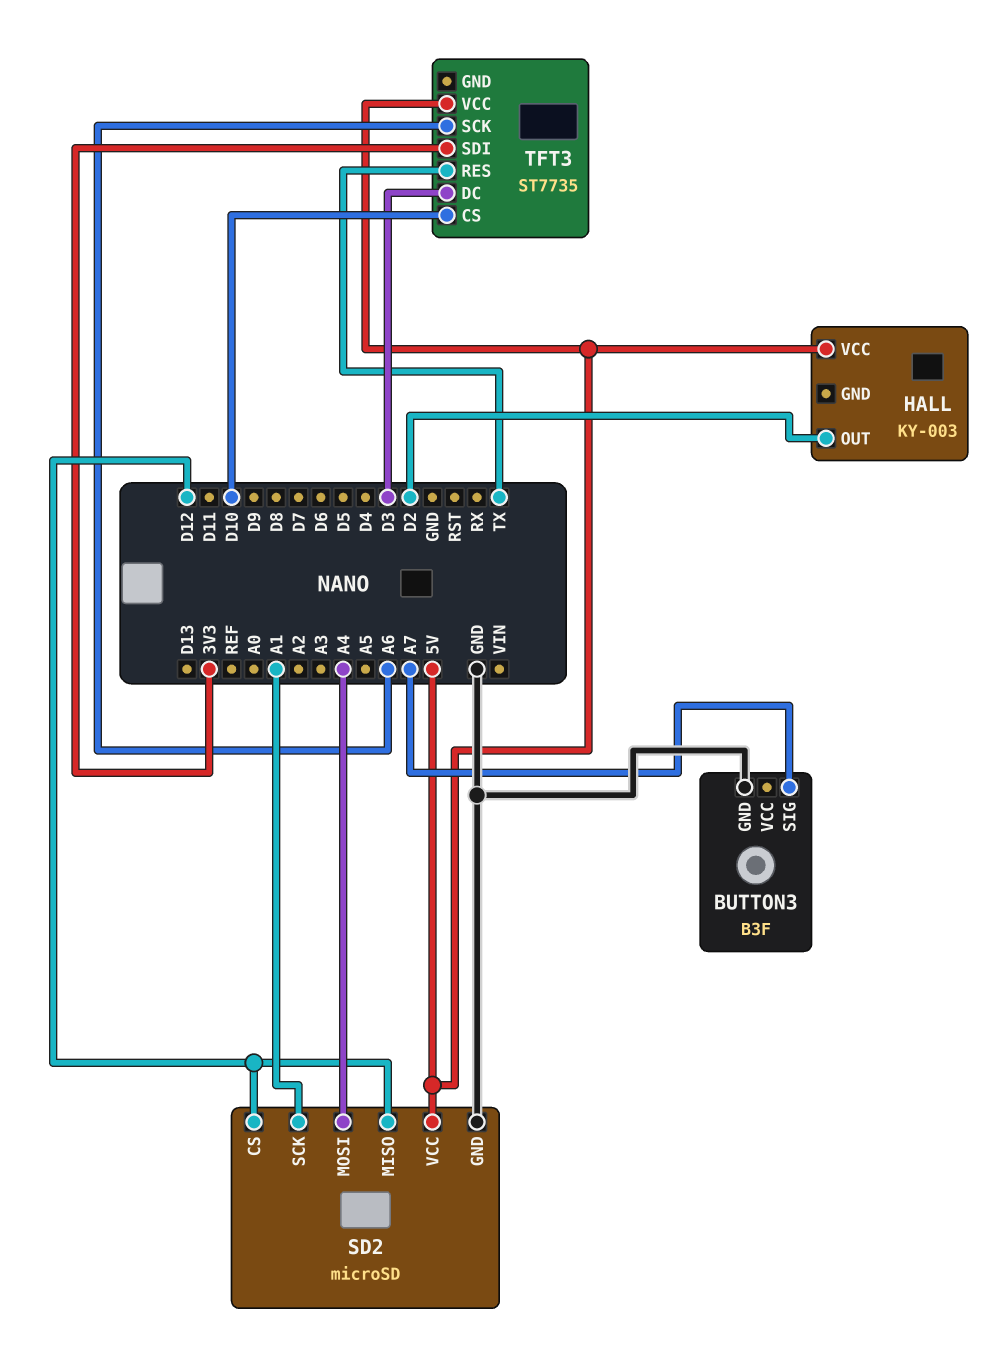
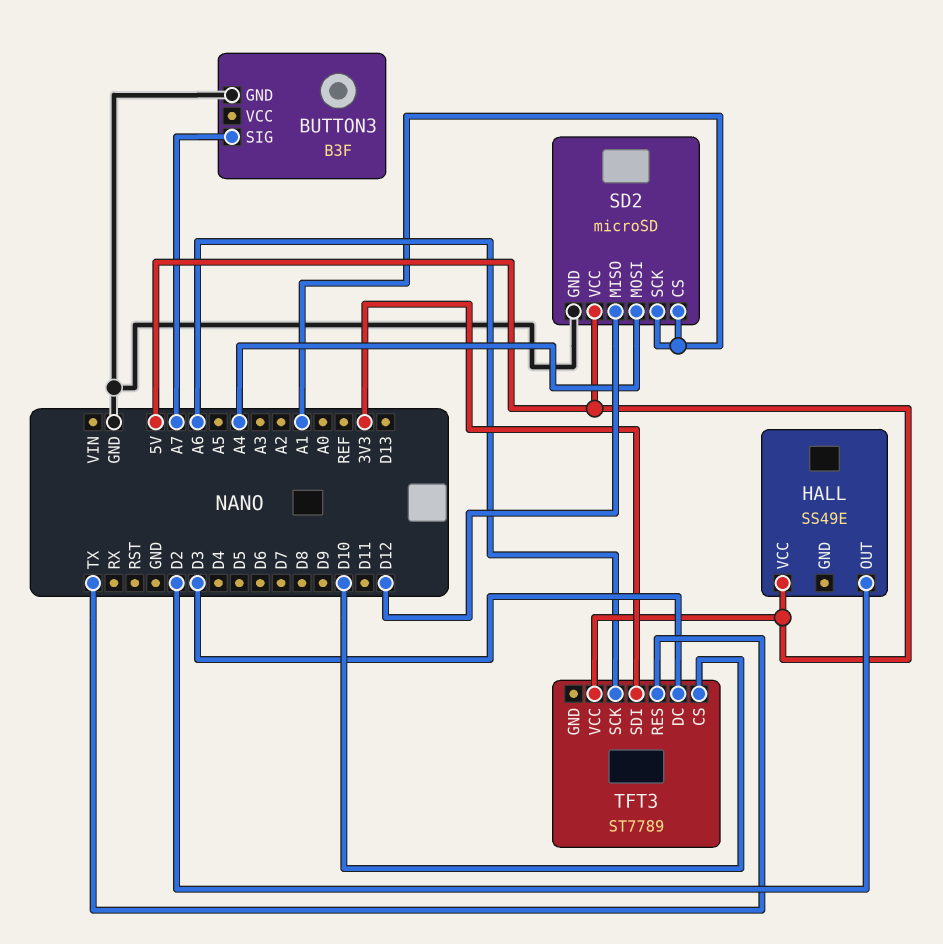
HALL: KY-003 -> SS49E
SD2 pin CS: D12 -> A1
TFT3: ST7735 -> ST7789

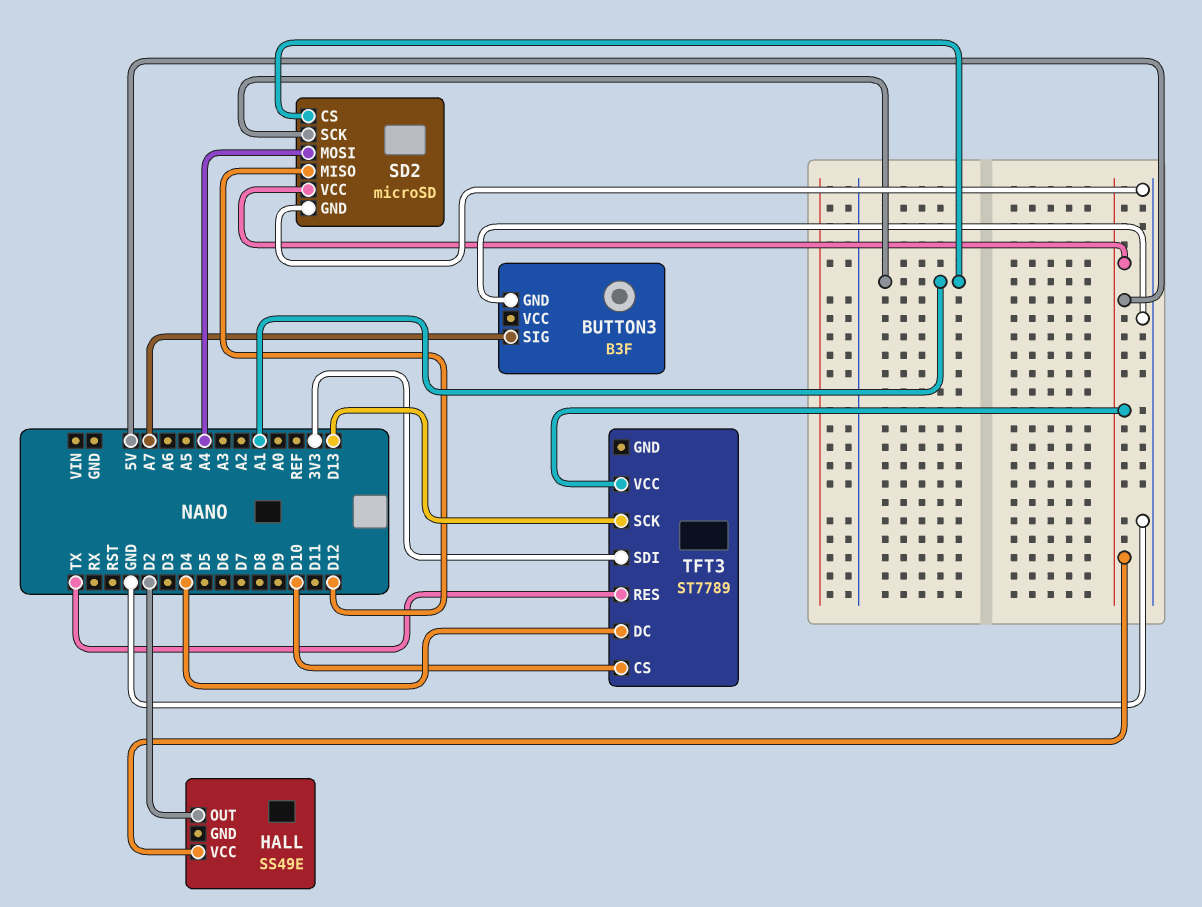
TFT3 pin DC: D3 -> D4
TFT3 pin SCK: A6 -> D13

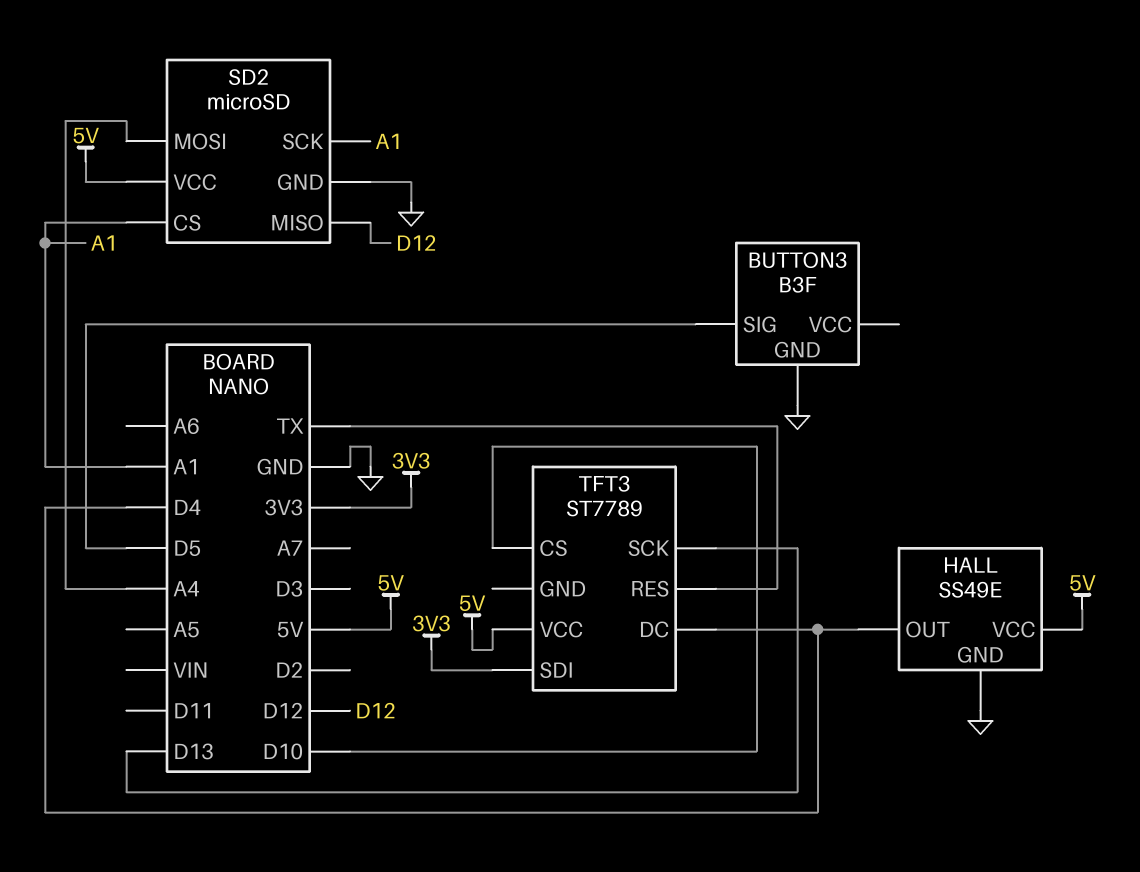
BUTTON3 pin SIG: A7 -> D5
HALL pin GND: none -> GND
HALL pin OUT: D2 -> D4

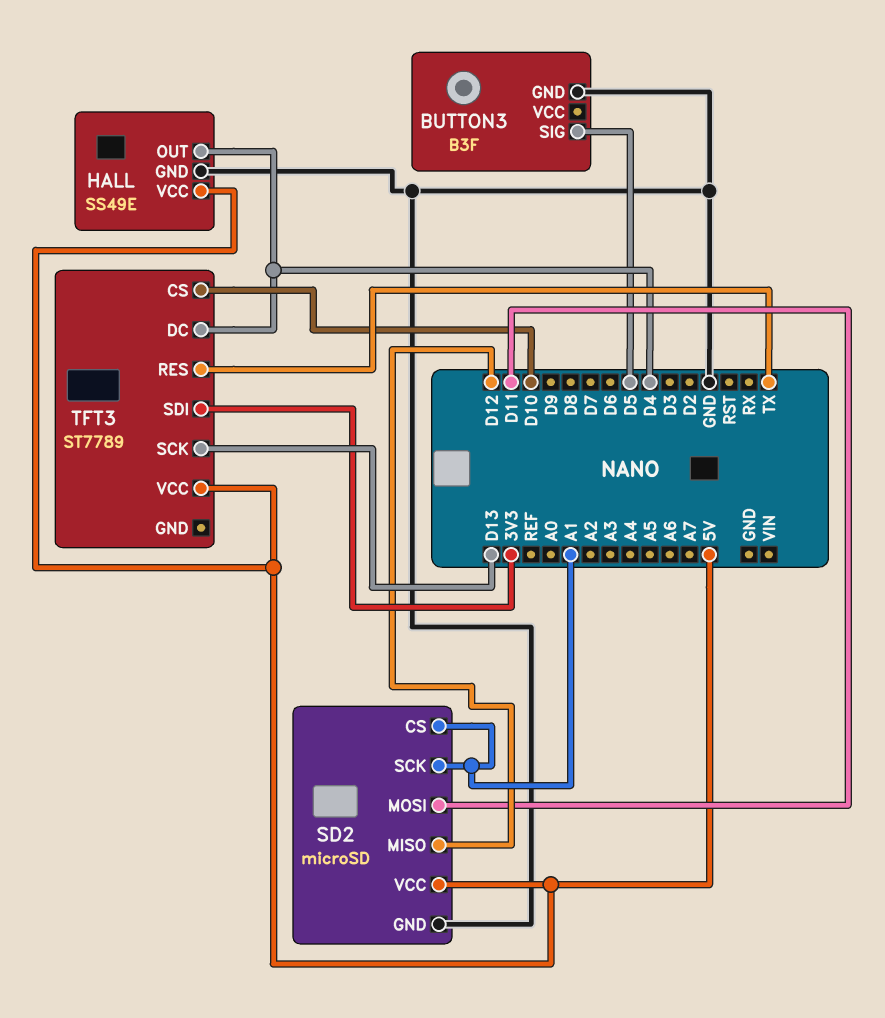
SD2 pin MOSI: A4 -> D11

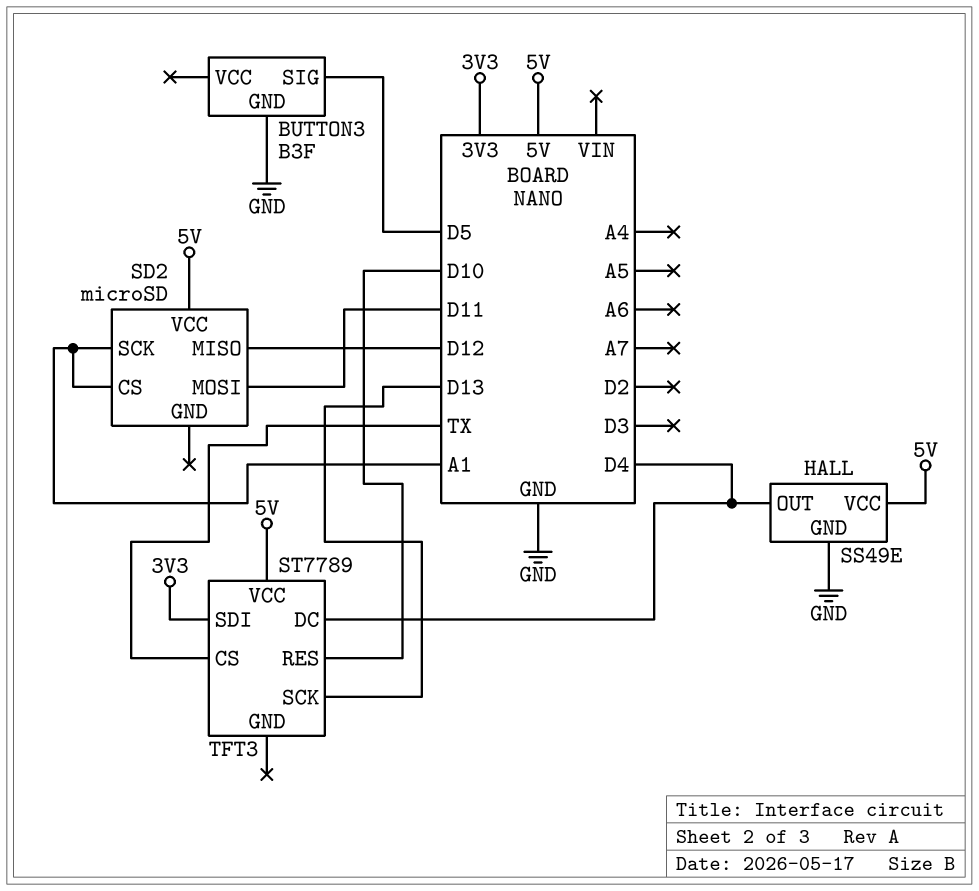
SD2 pin GND: GND -> none
TFT3 pin CS: D10 -> TX
TFT3 pin RES: TX -> D10

